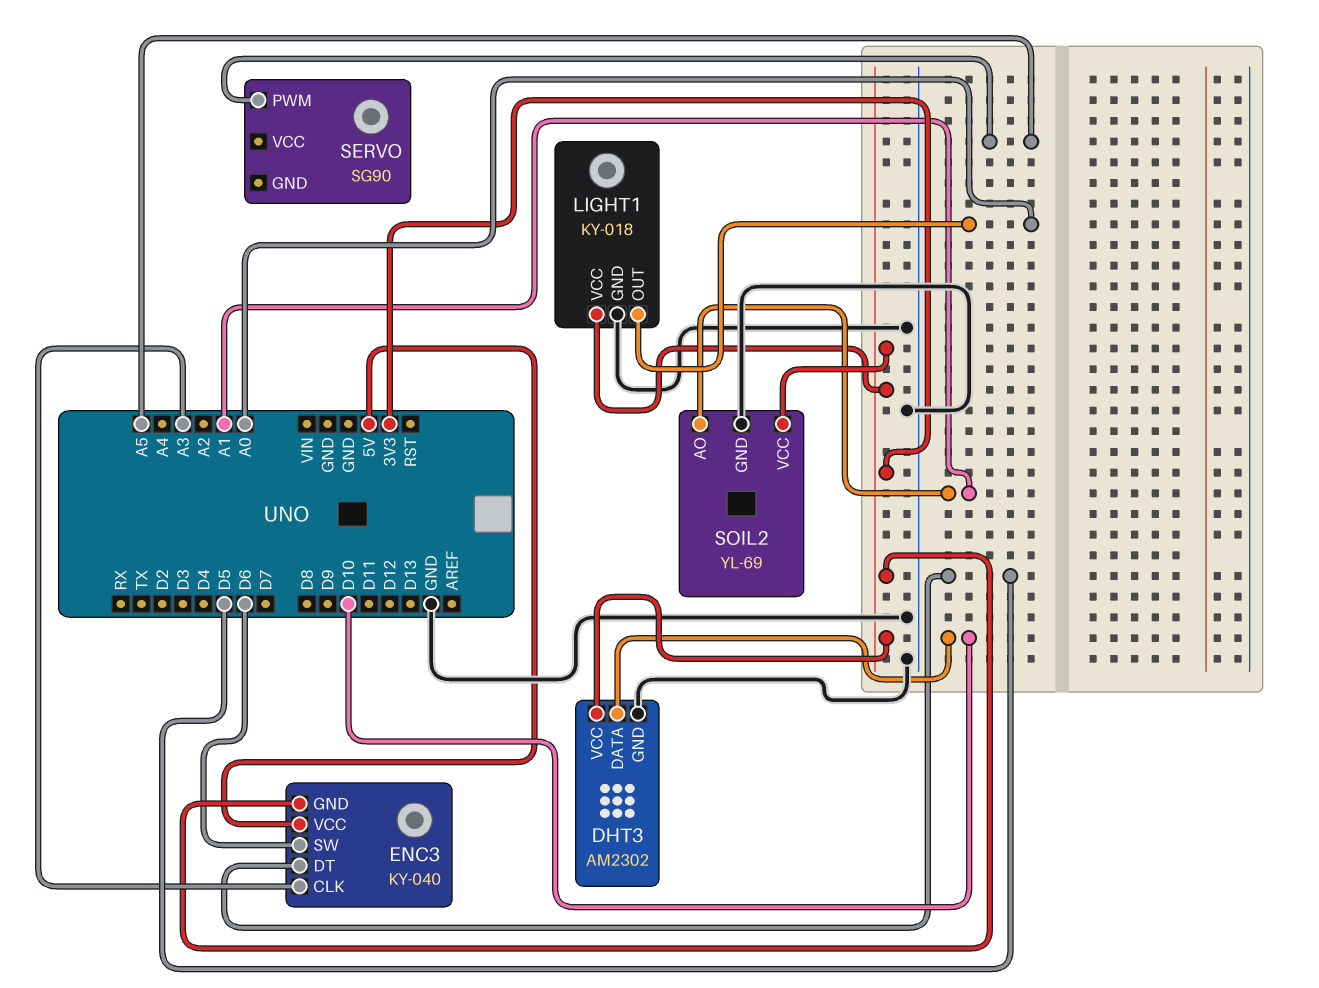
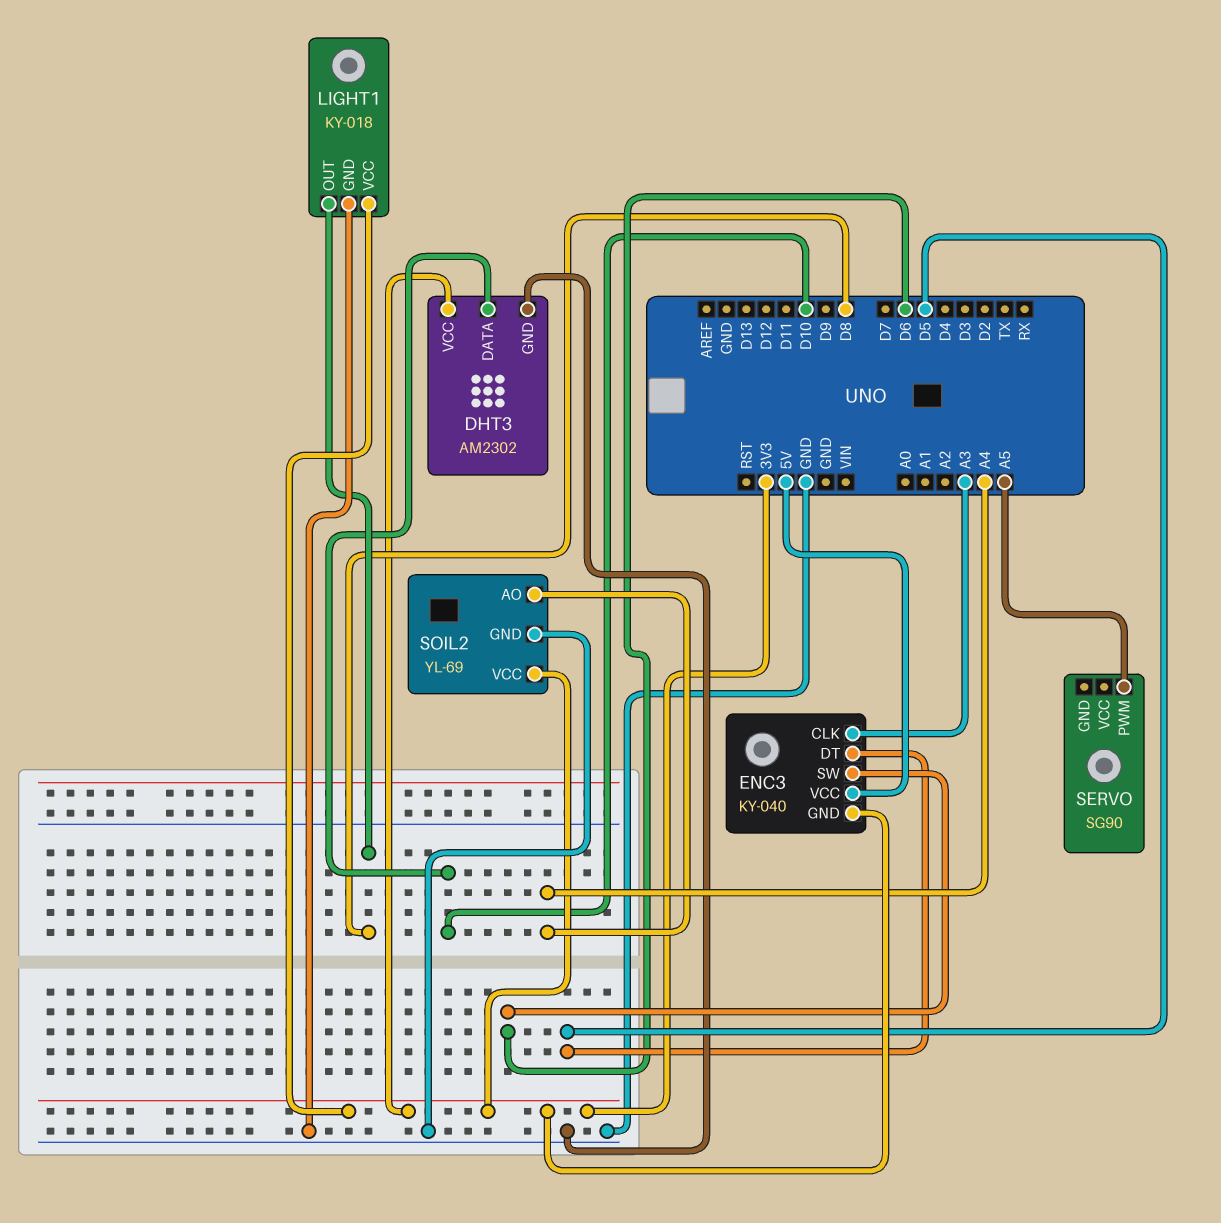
LIGHT1 pin OUT: A0 -> D8
SOIL2 pin AO: A1 -> A4

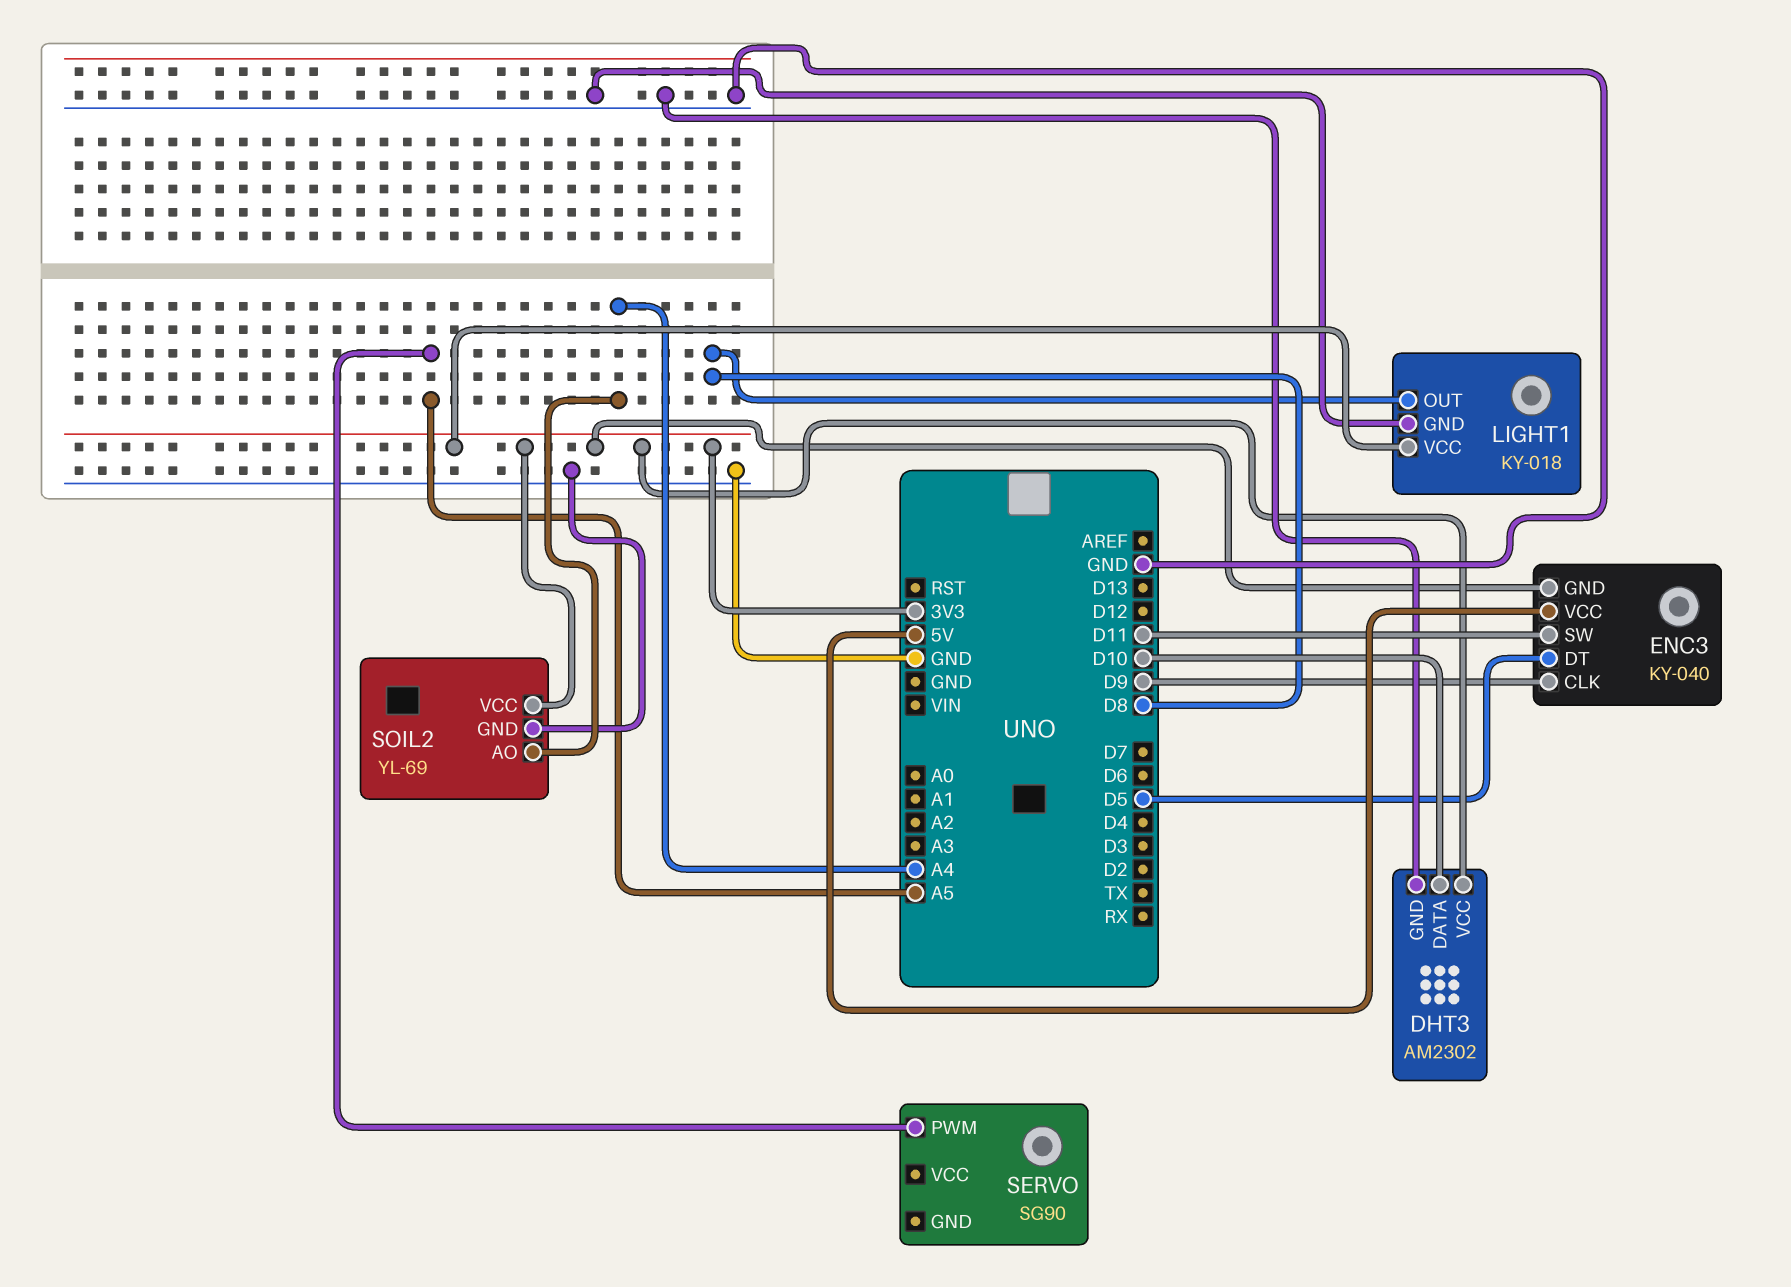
ENC3 pin CLK: A3 -> D9
ENC3 pin SW: D6 -> D11

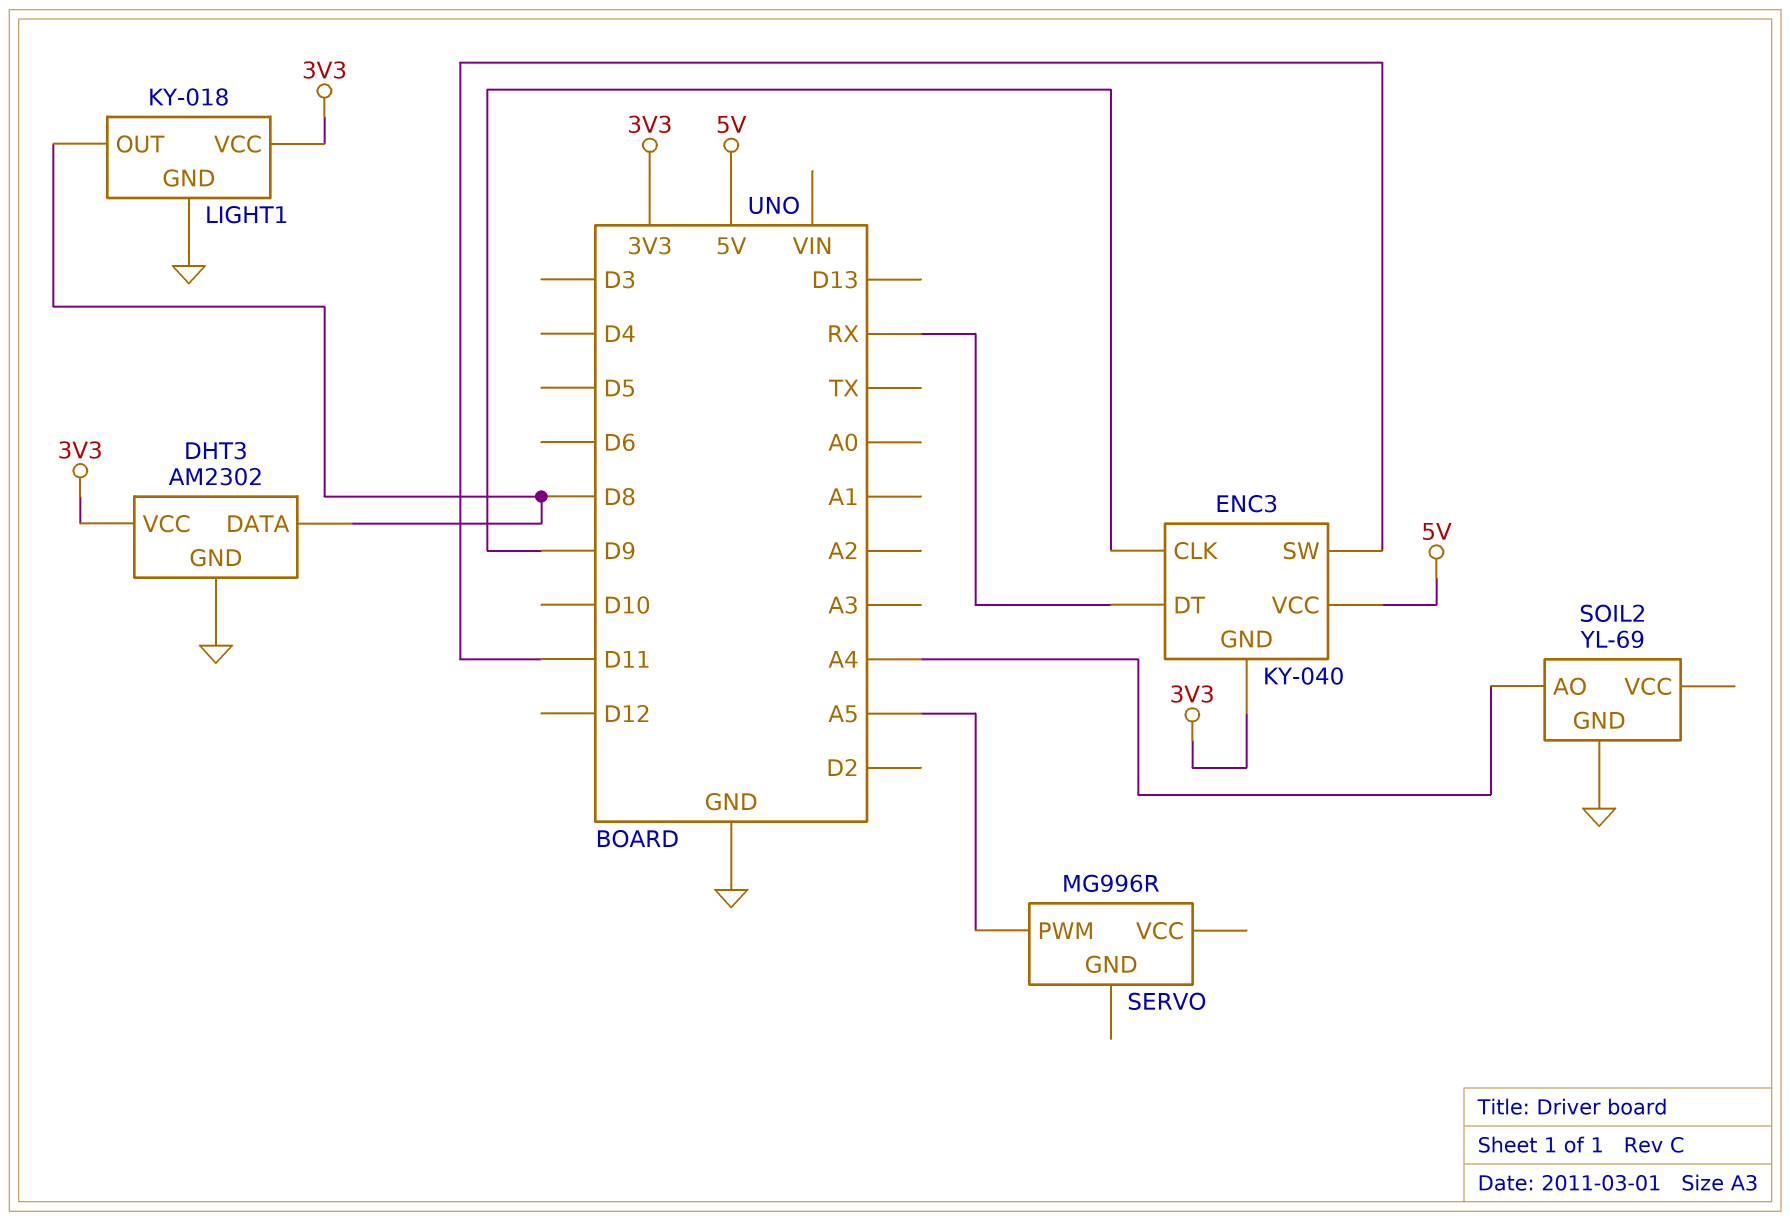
DHT3 pin DATA: D10 -> D8
ENC3 pin DT: D5 -> RX
SERVO: SG90 -> MG996R
SOIL2 pin VCC: 3V3 -> none

